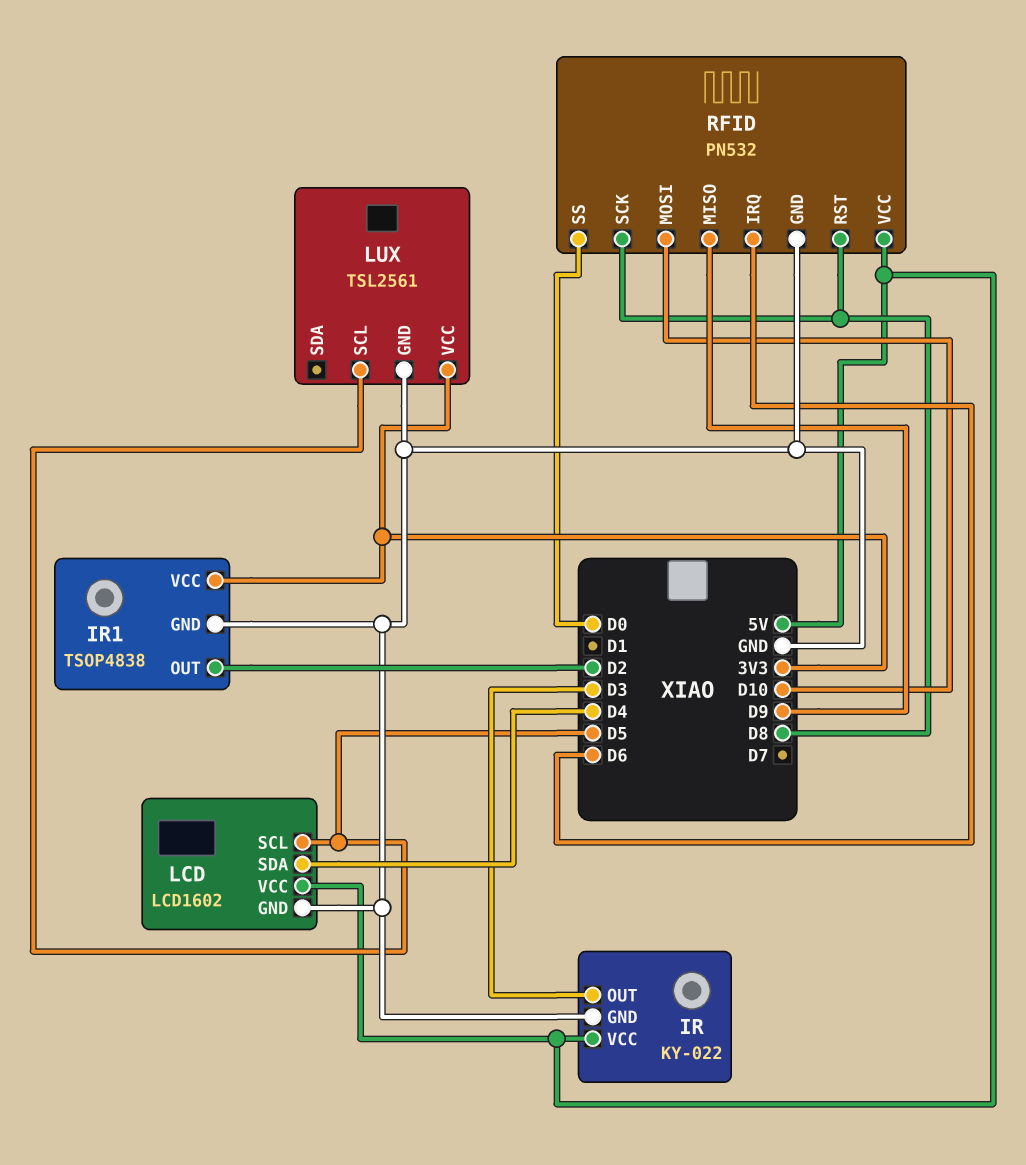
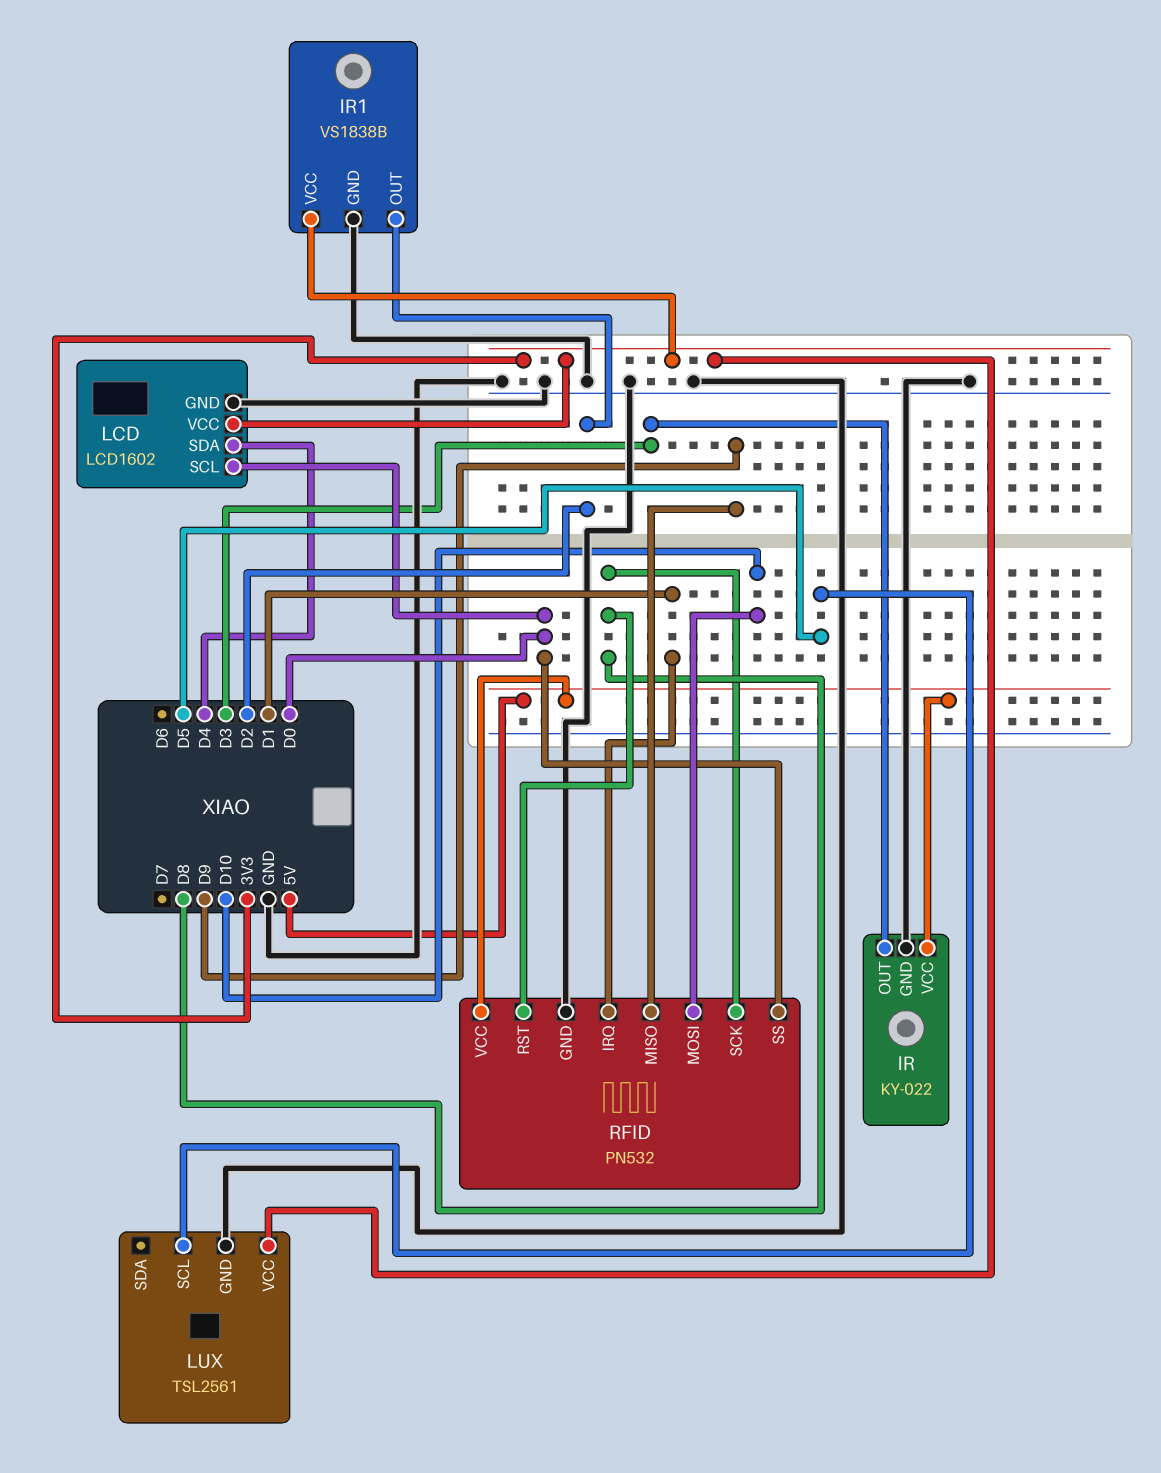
IR1: TSOP4838 -> VS1838B
LCD pin SCL: D5 -> D0
LCD pin VCC: 5V -> 3V3
RFID pin IRQ: D6 -> D1

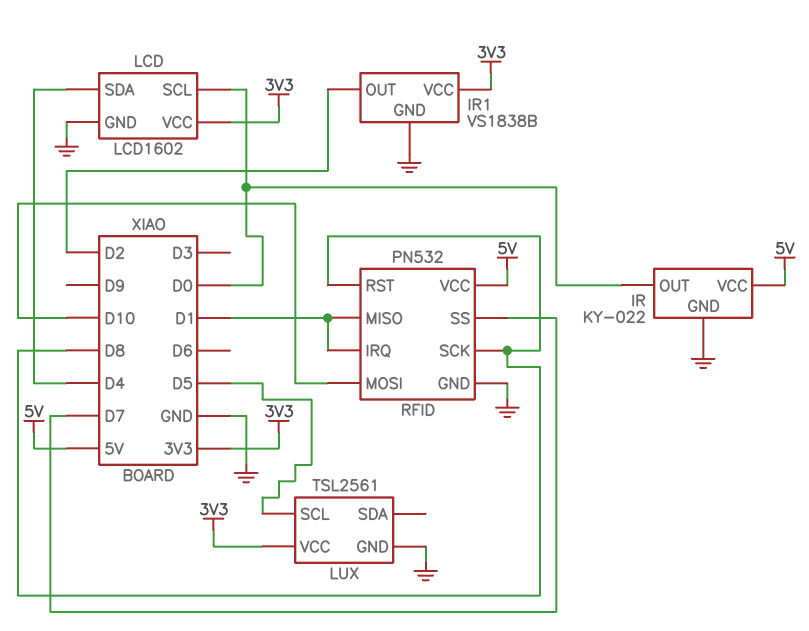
IR pin OUT: D3 -> D0
RFID pin MISO: D9 -> D1
RFID pin SS: D0 -> D7

